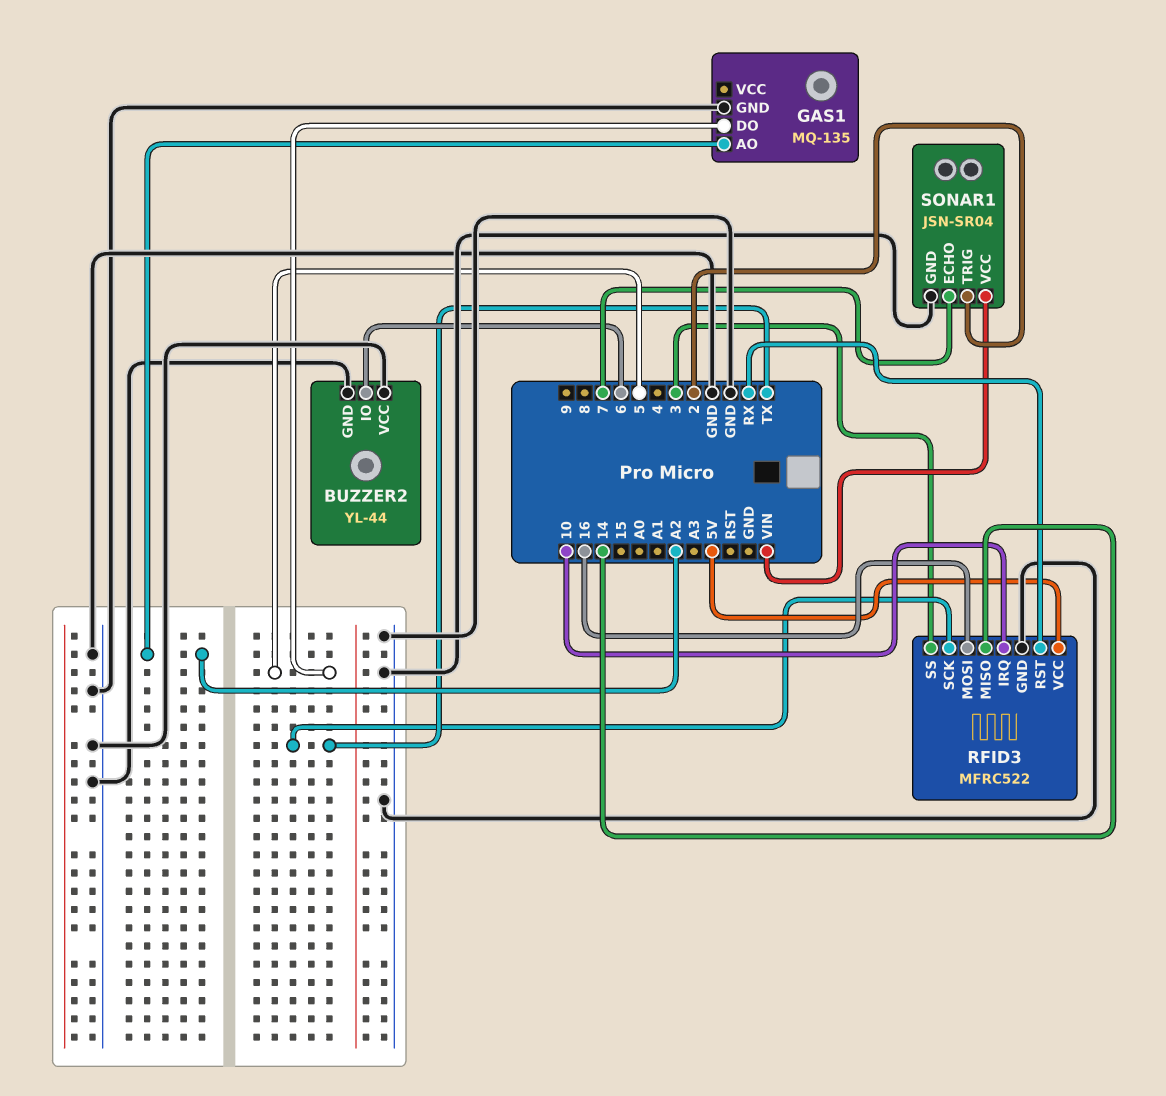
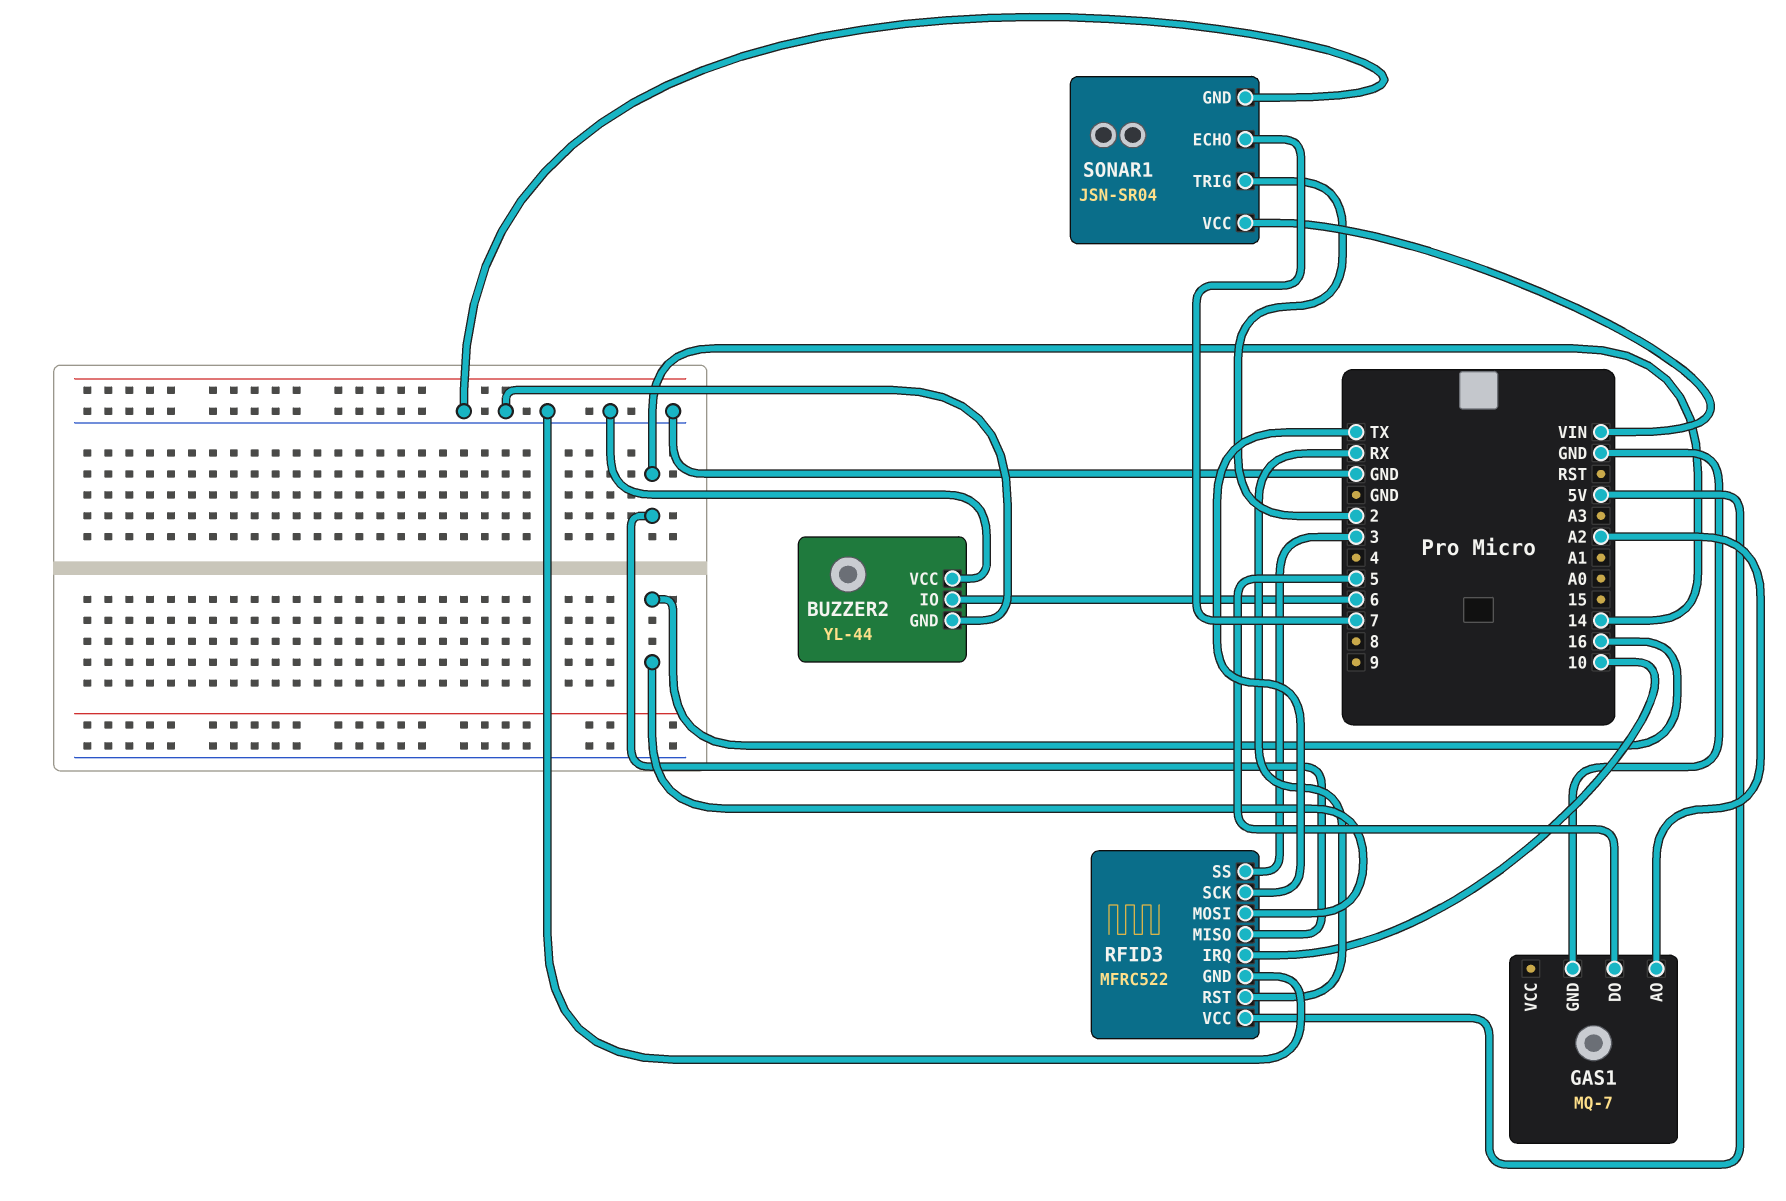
GAS1: MQ-135 -> MQ-7

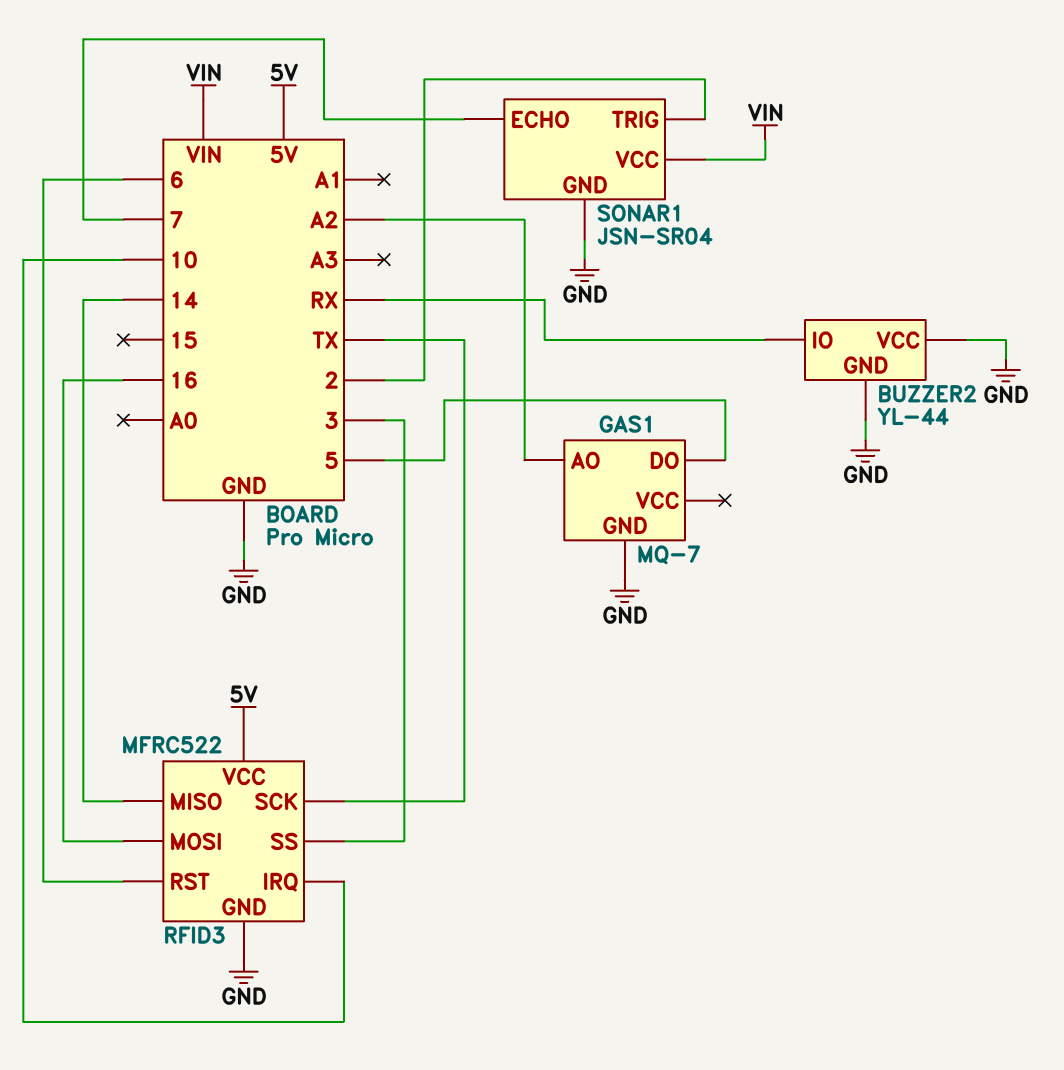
BUZZER2 pin IO: 6 -> RX
RFID3 pin RST: RX -> 6

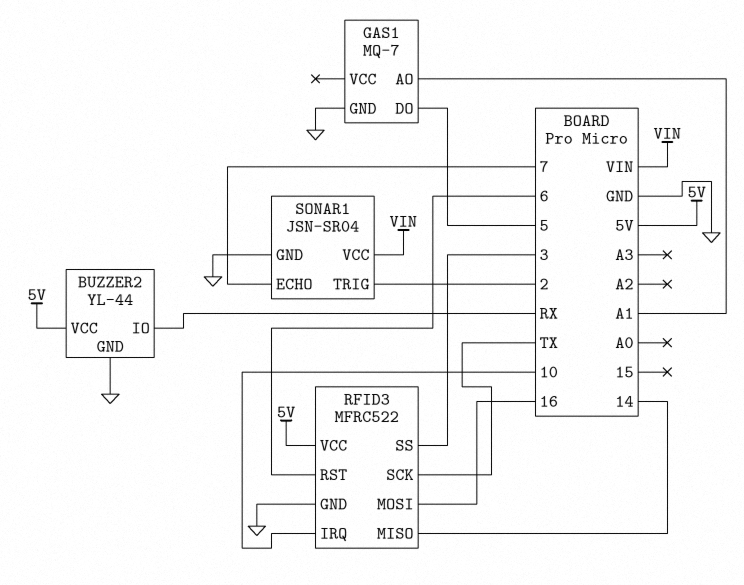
BUZZER2 pin VCC: GND -> 5V
GAS1 pin AO: A2 -> A1

